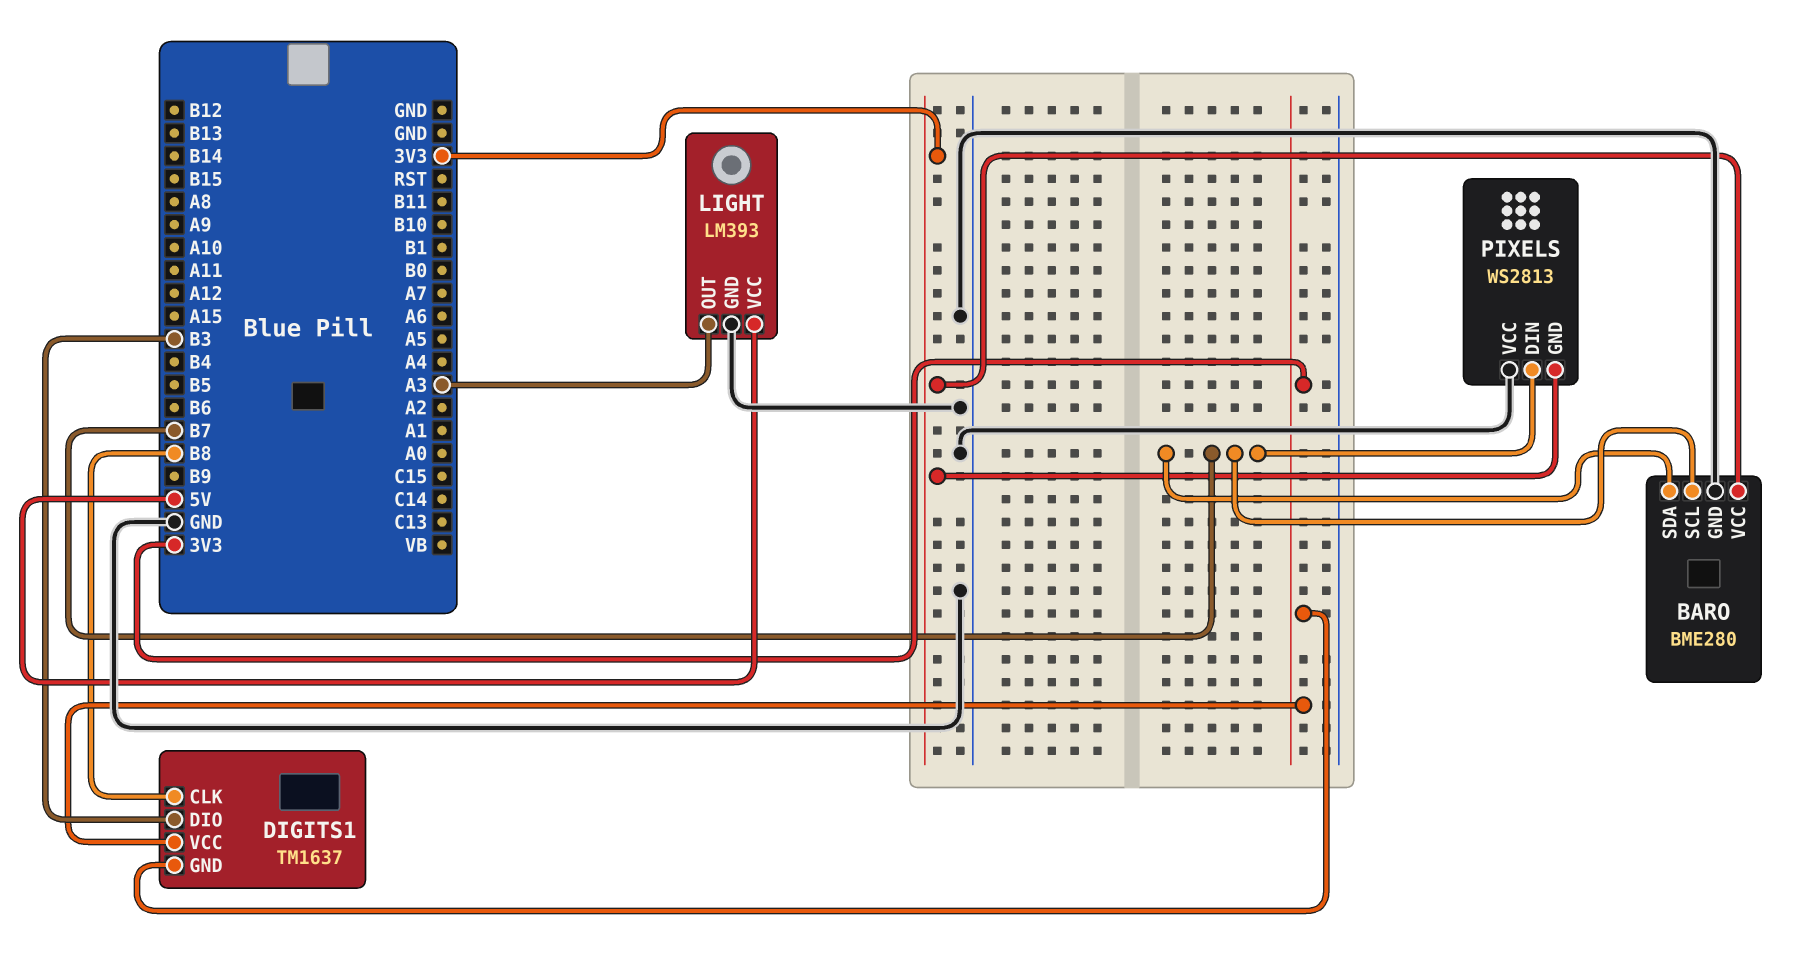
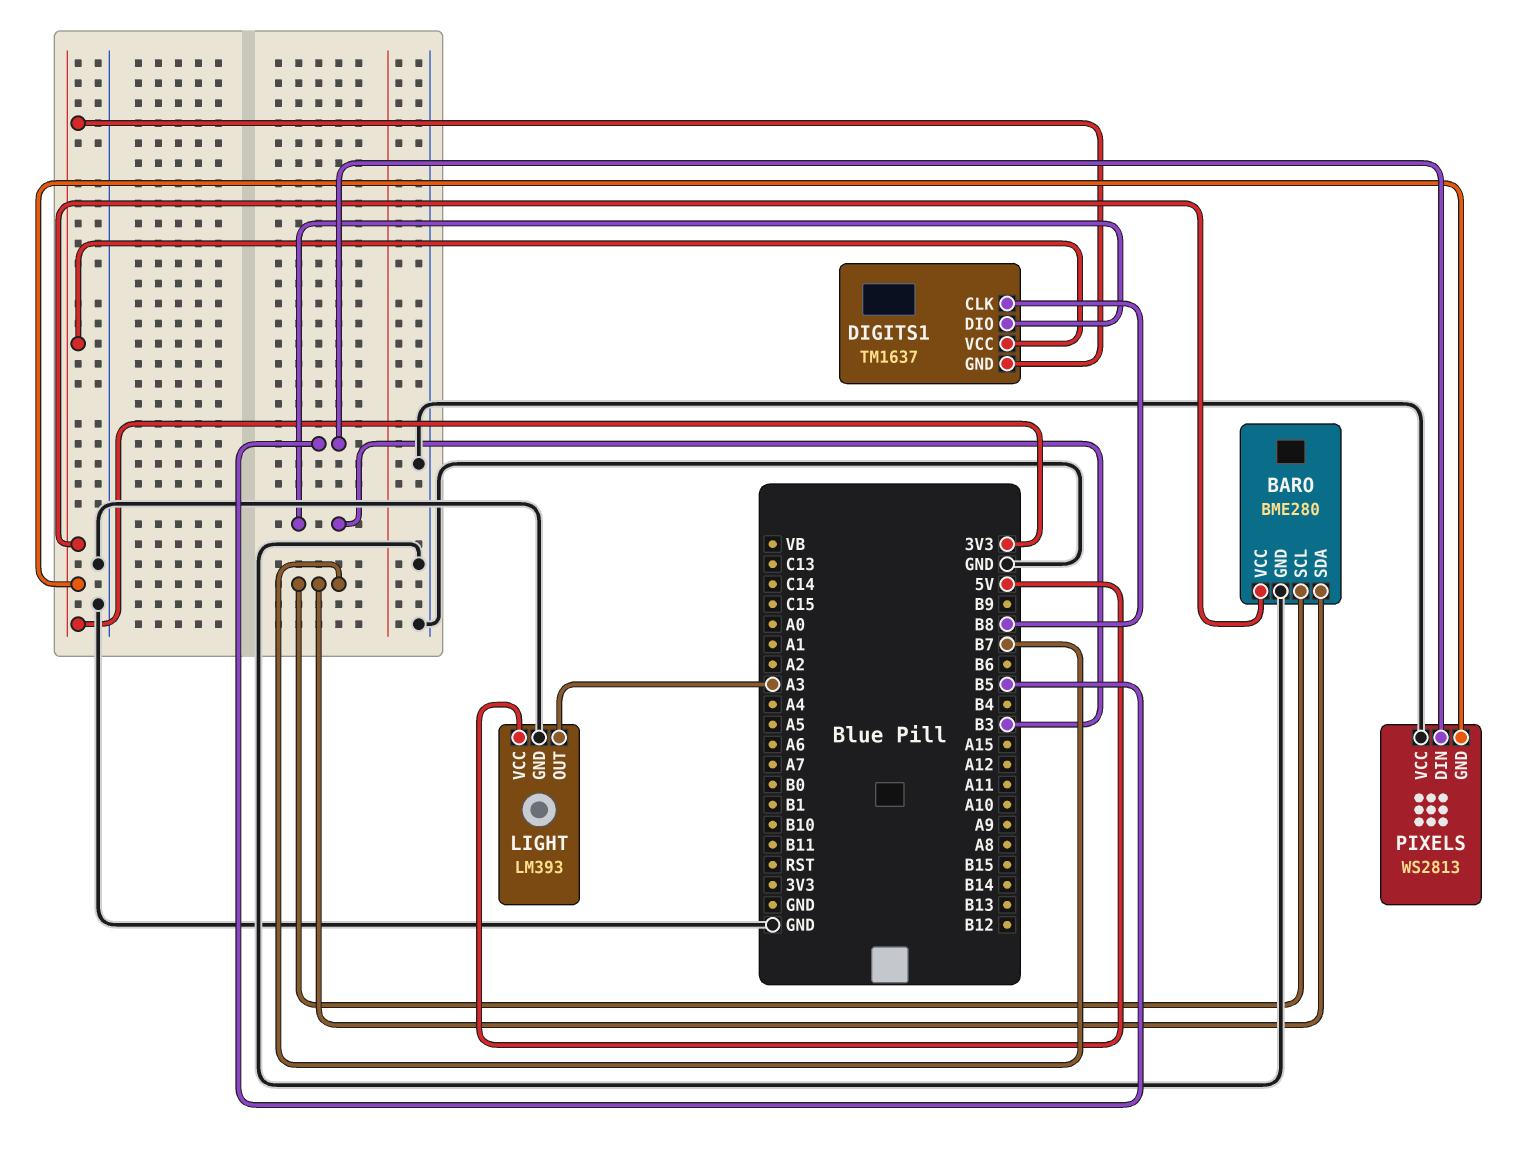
PIXELS pin DIN: B7 -> B5

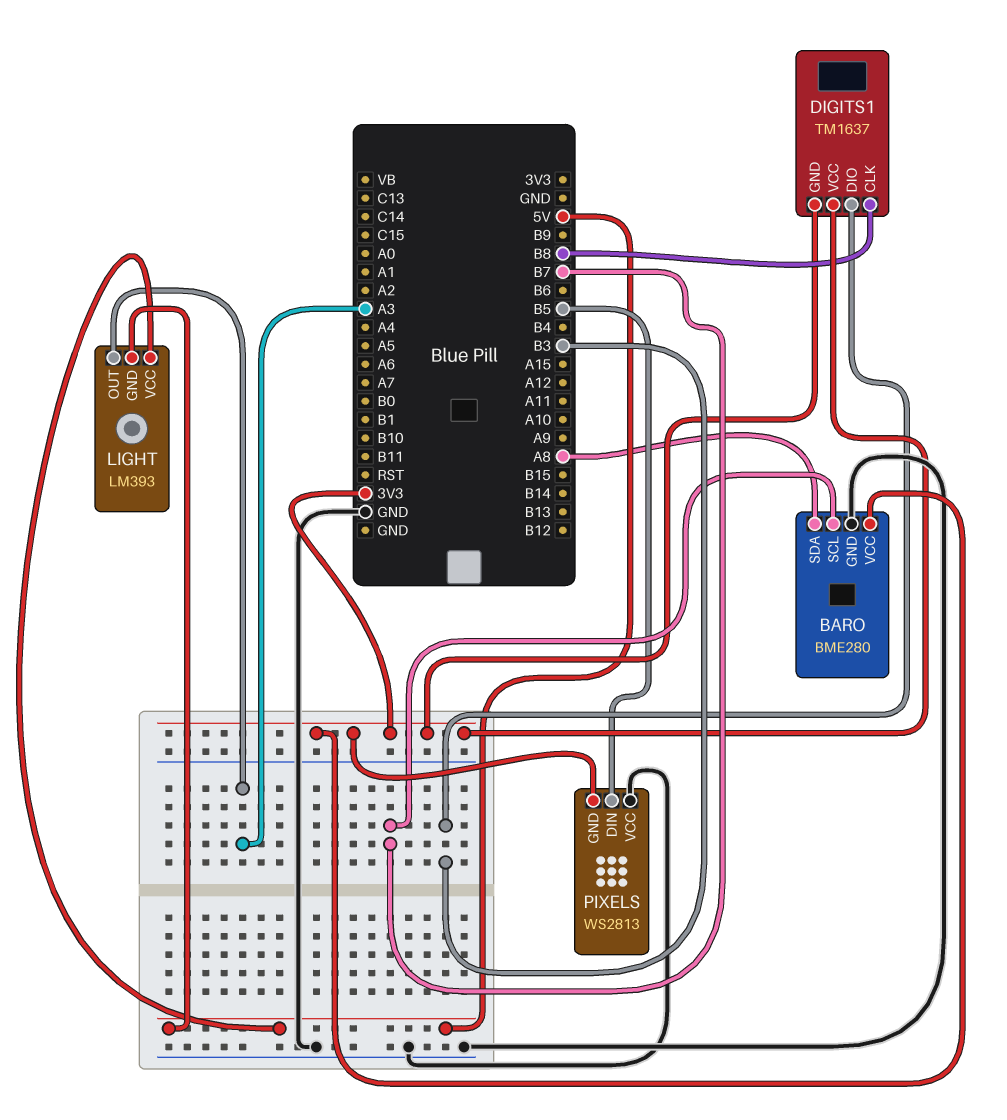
BARO pin SDA: B7 -> A8
LIGHT pin GND: GND -> 5V

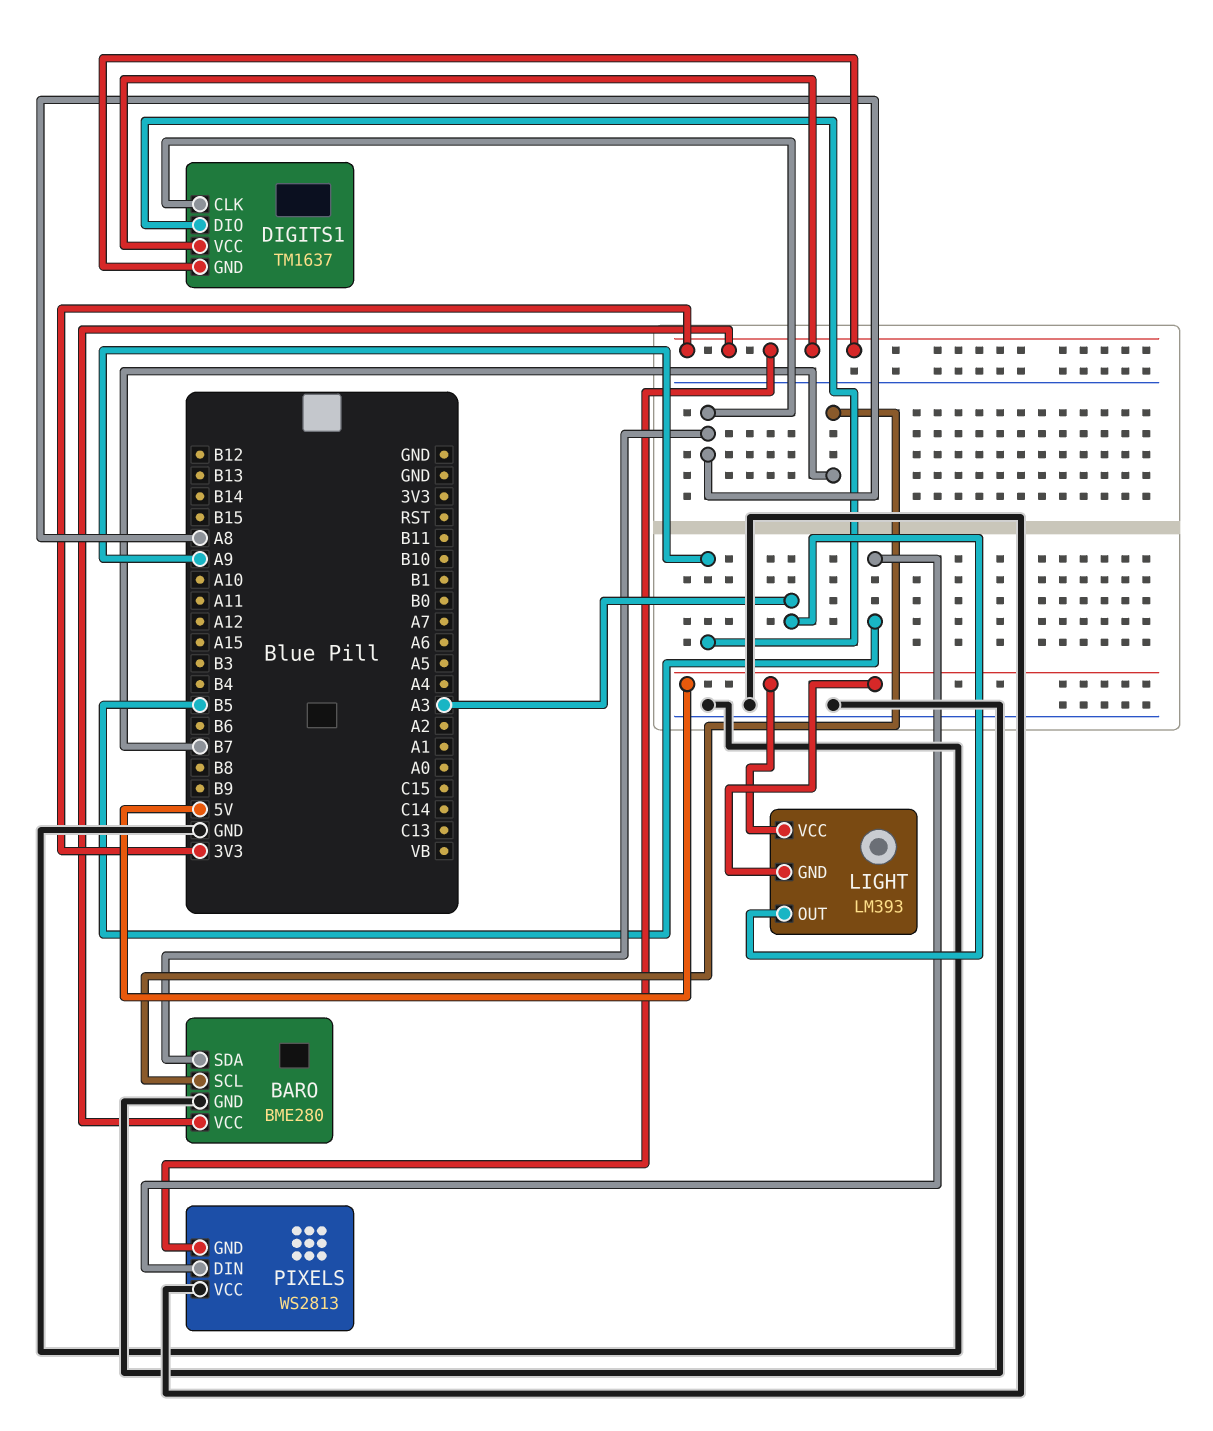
DIGITS1 pin CLK: B8 -> A8
DIGITS1 pin DIO: B3 -> A9

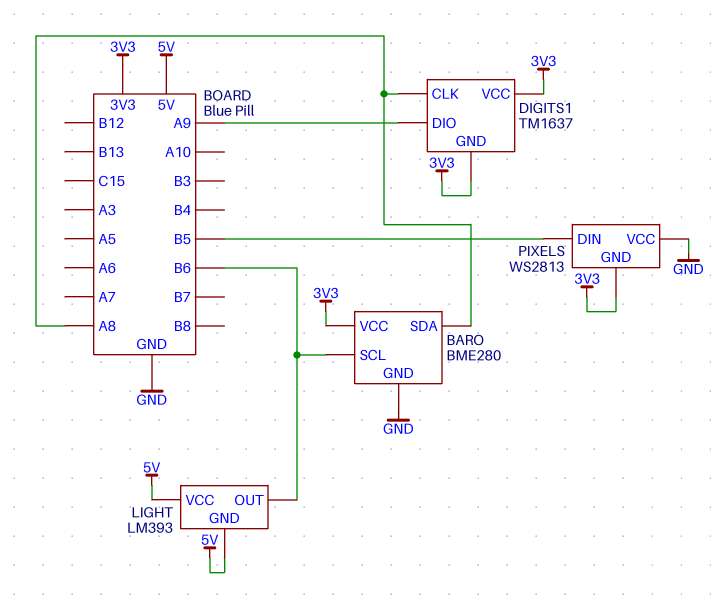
BARO pin SCL: B7 -> B6
LIGHT pin OUT: A3 -> B6

